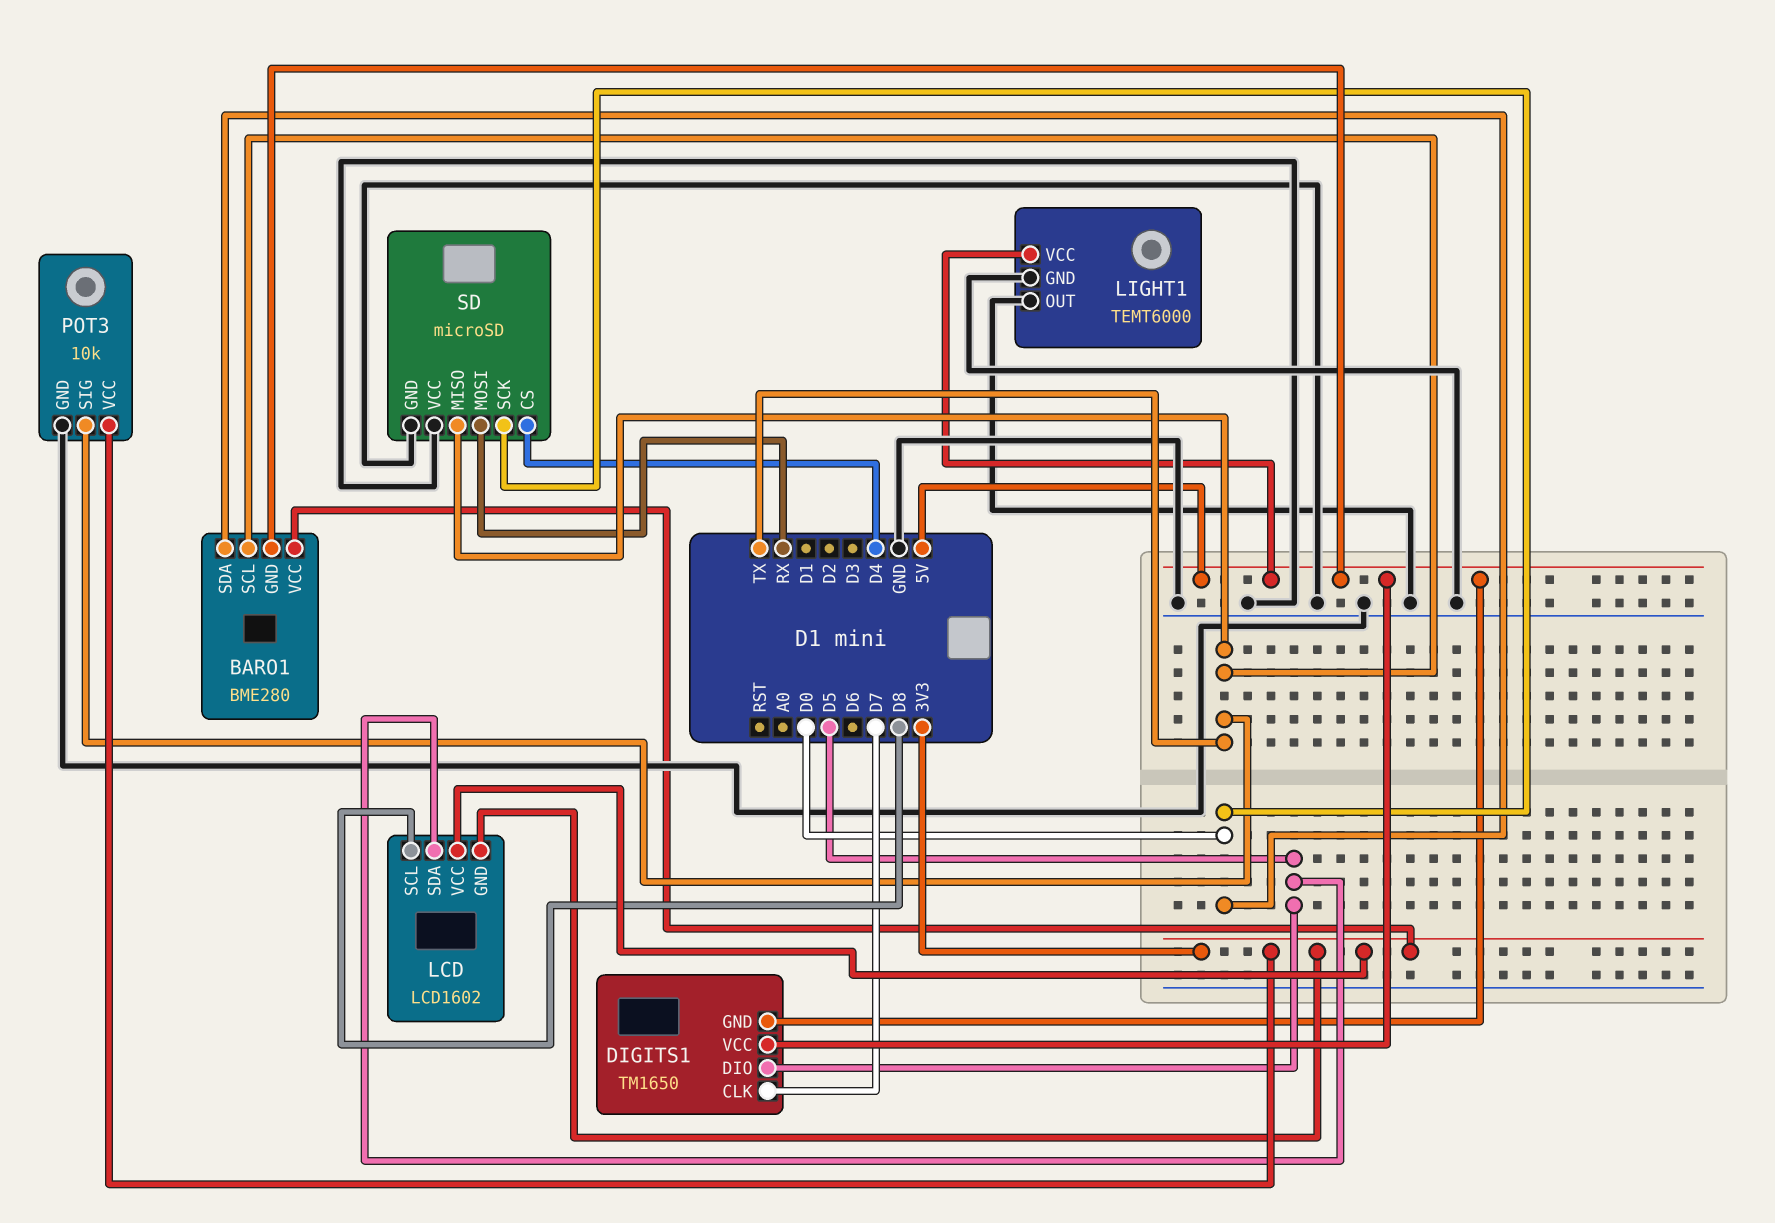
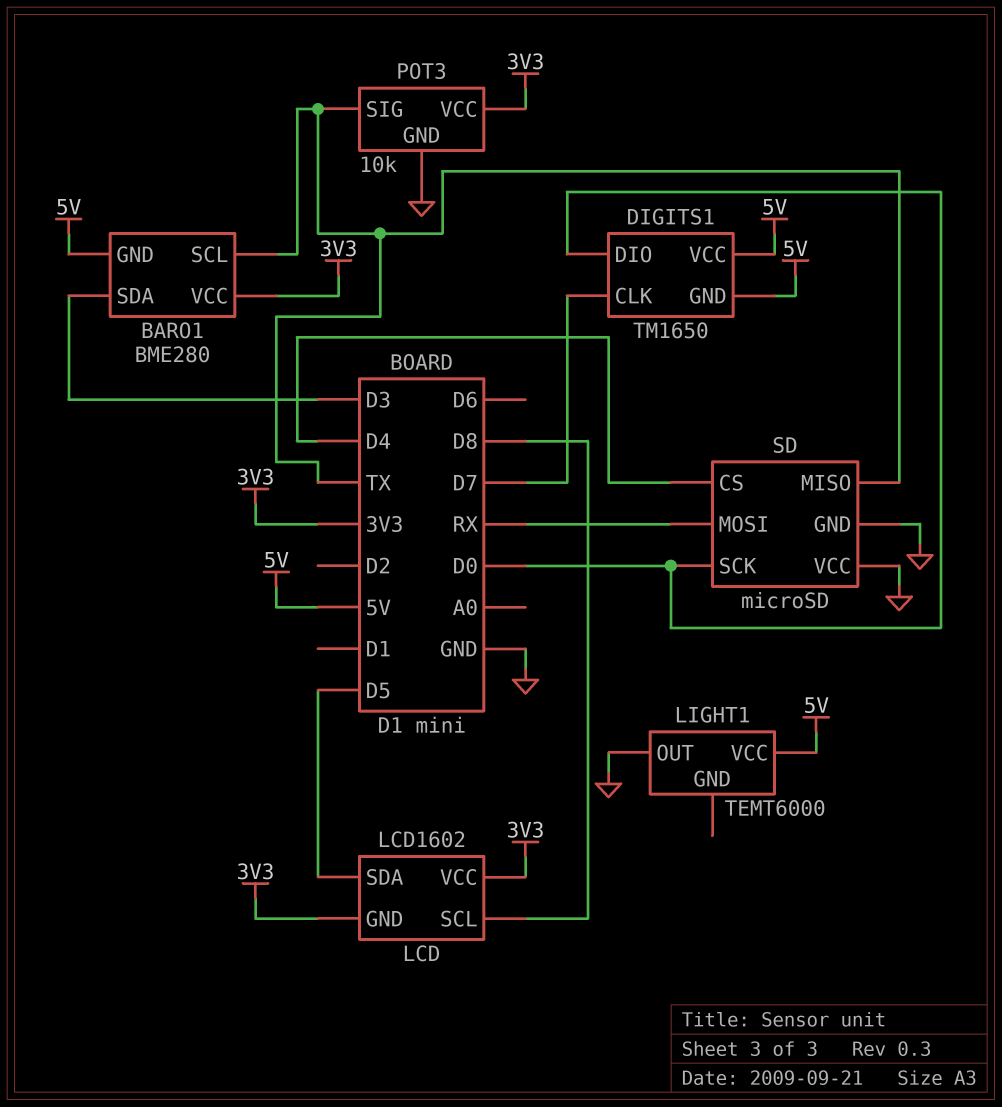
BARO1 pin SDA: D0 -> D3
DIGITS1 pin DIO: D5 -> D0
LIGHT1 pin GND: GND -> none

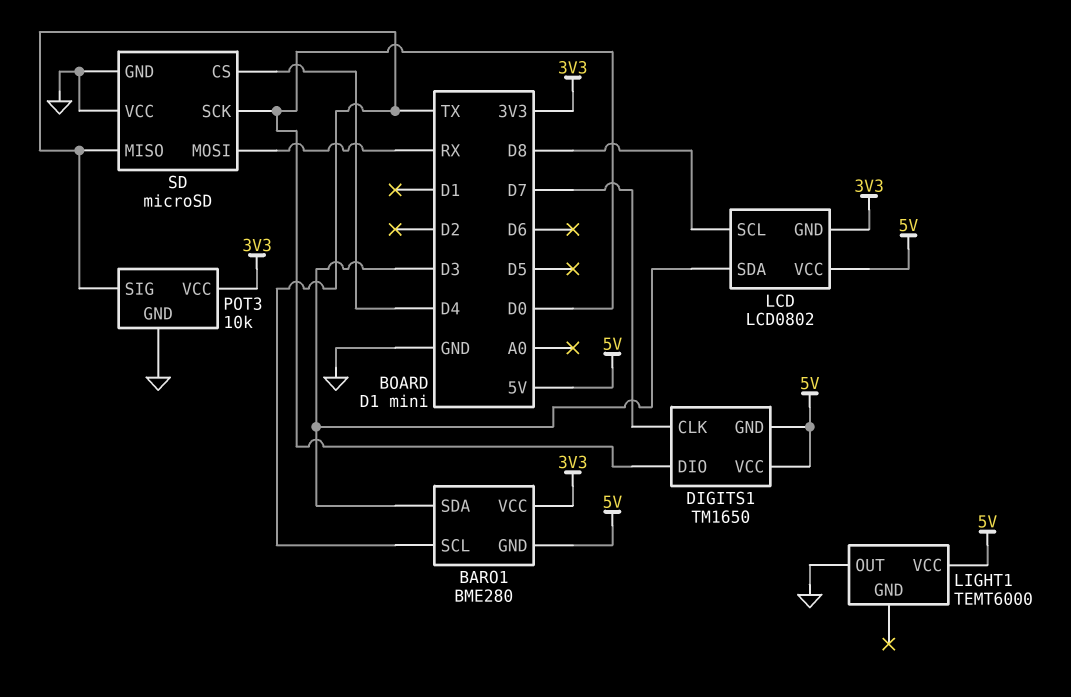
LCD: LCD1602 -> LCD0802
LCD pin SDA: D5 -> D3
LCD pin VCC: 3V3 -> 5V

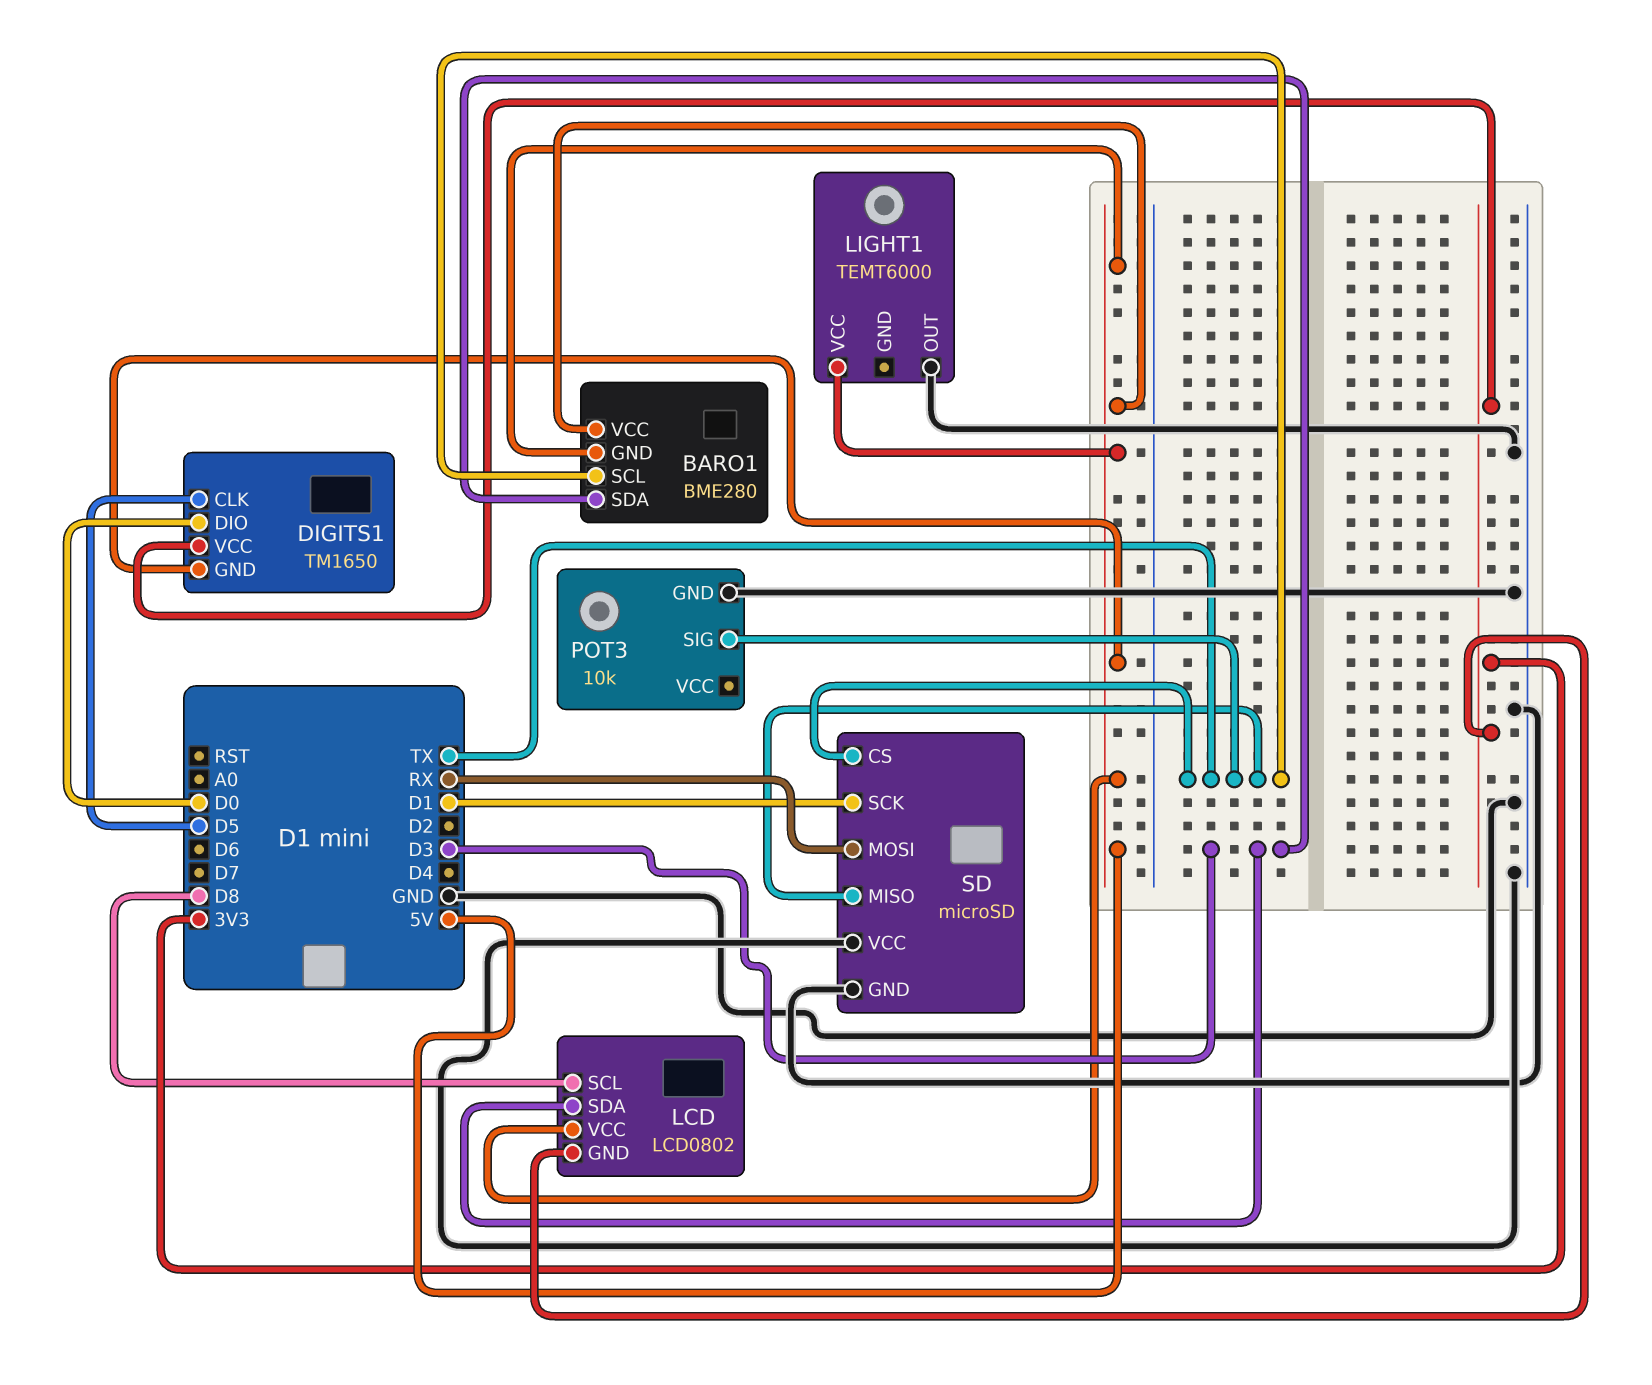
BARO1 pin VCC: 3V3 -> 5V
DIGITS1 pin CLK: D7 -> D5
DIGITS1 pin VCC: 5V -> 3V3
POT3 pin VCC: 3V3 -> none
SD pin CS: D4 -> TX
SD pin SCK: D0 -> D1

